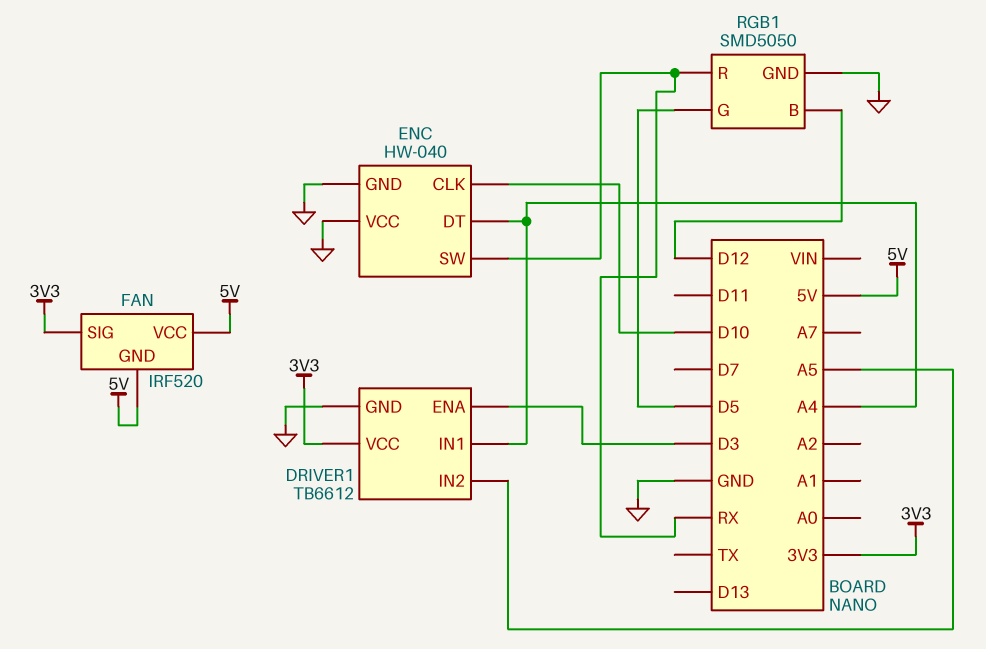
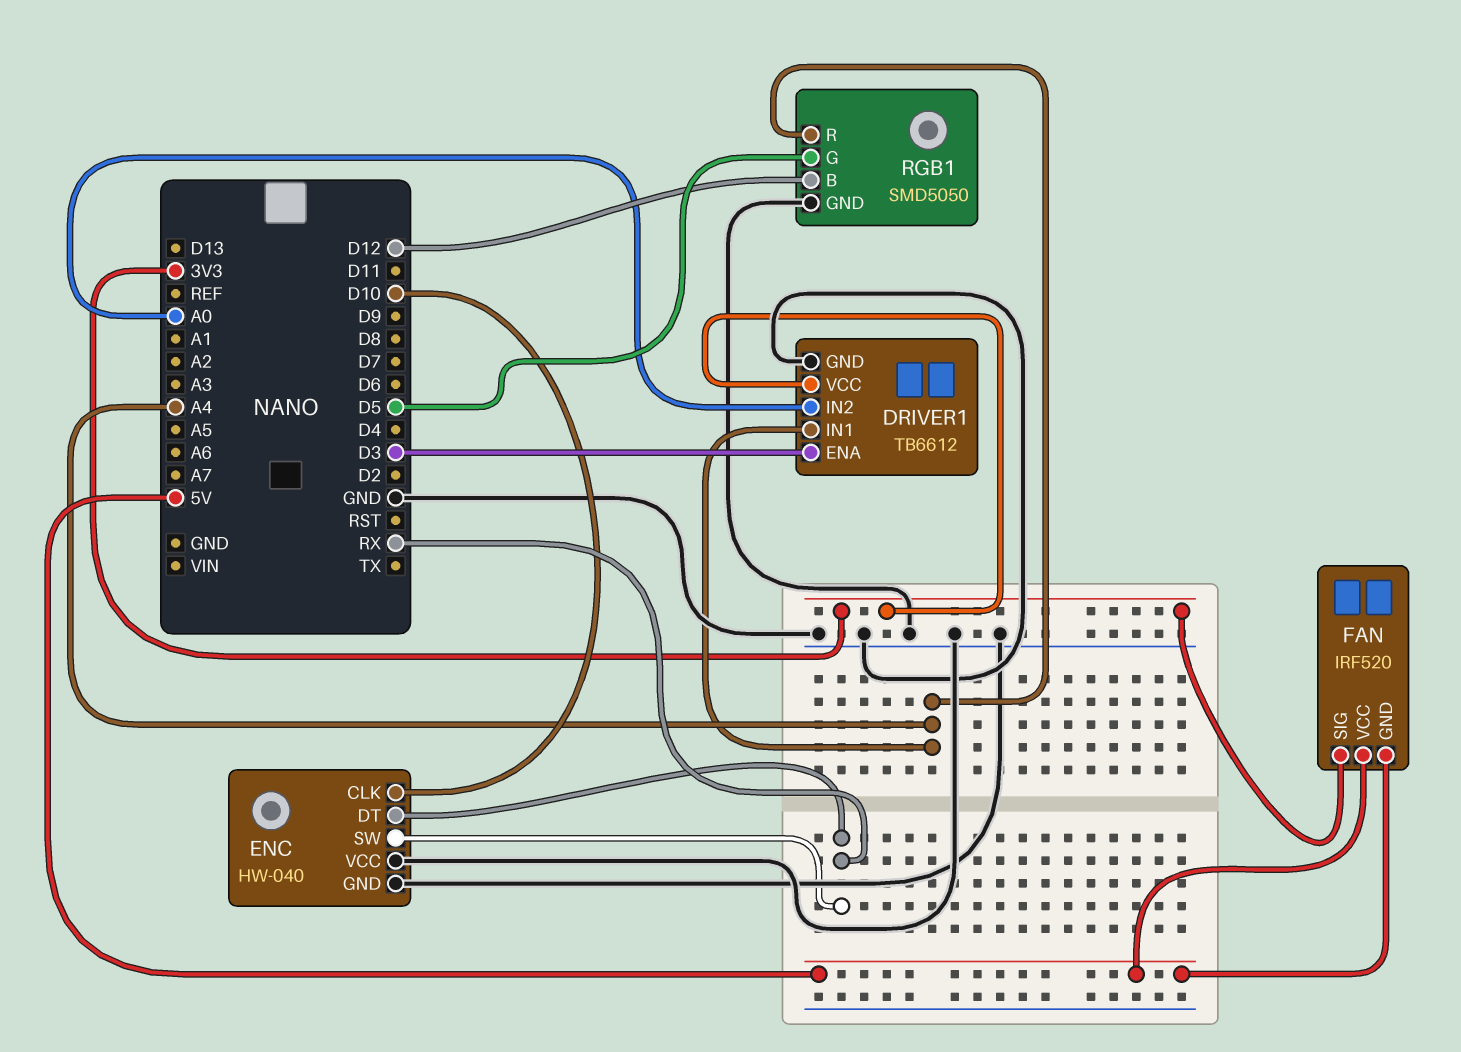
DRIVER1 pin IN2: A5 -> A0
ENC pin DT: A4 -> RX
RGB1 pin R: RX -> A4

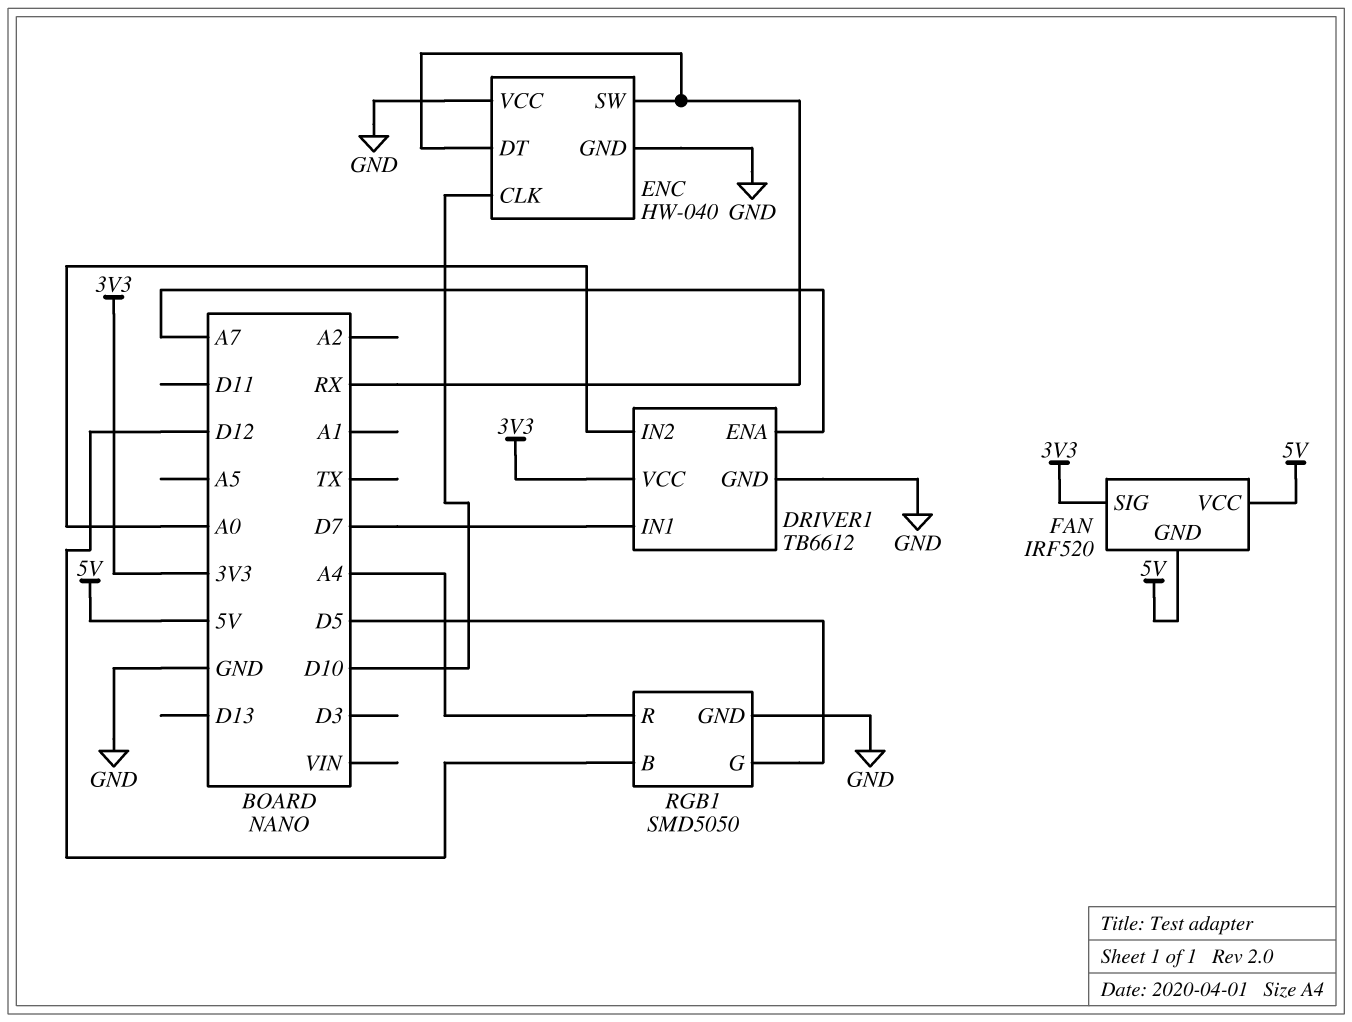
DRIVER1 pin ENA: D3 -> A7
DRIVER1 pin IN1: A4 -> D7

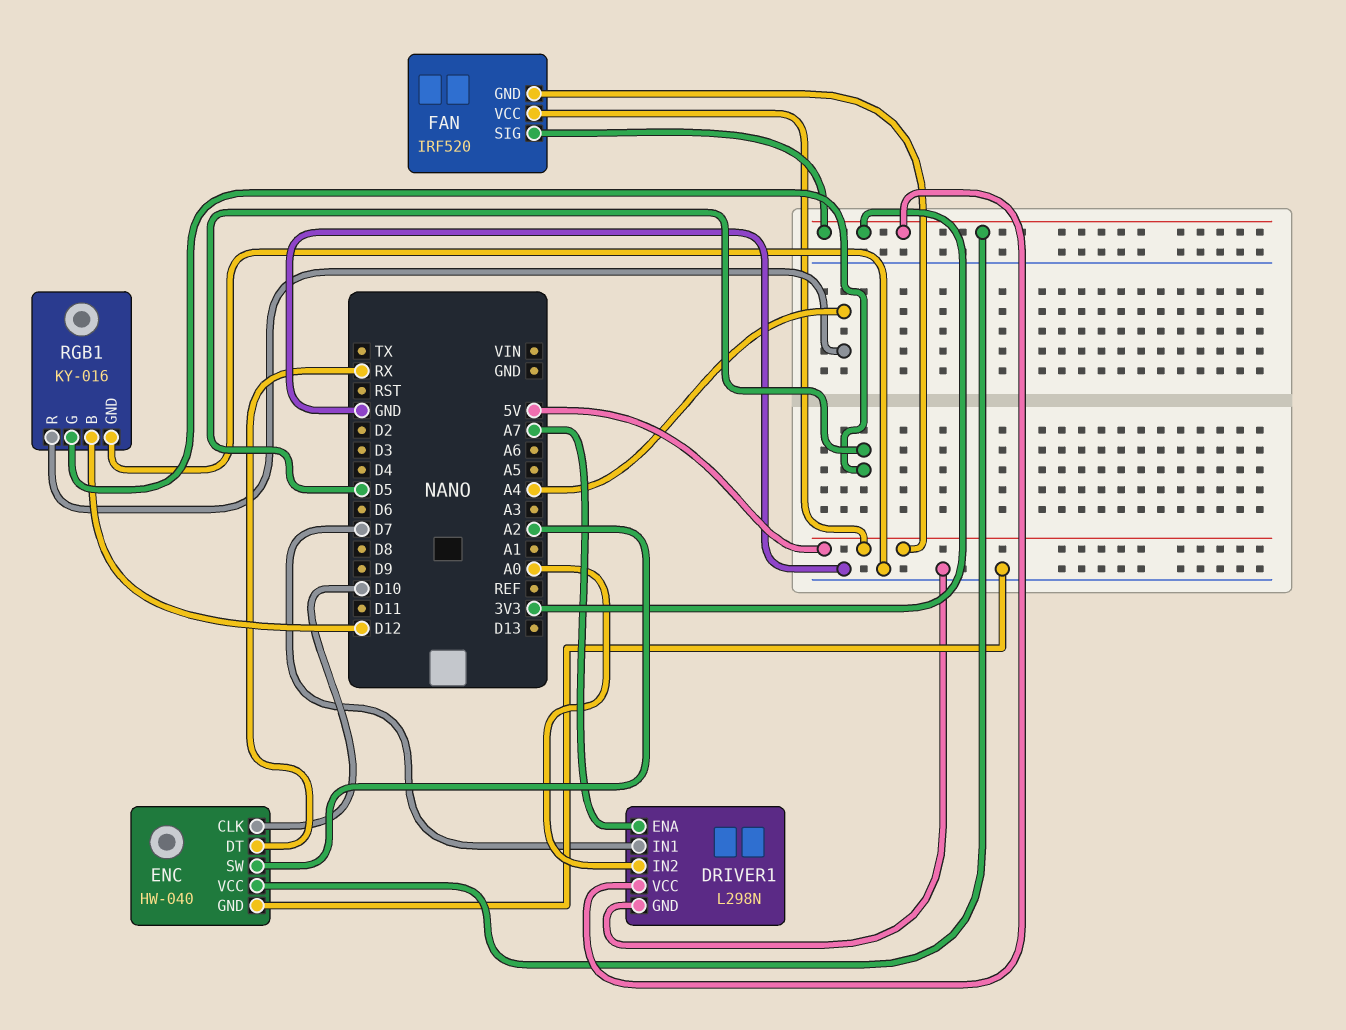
DRIVER1: TB6612 -> L298N
ENC pin SW: RX -> A2
ENC pin VCC: GND -> 3V3
RGB1: SMD5050 -> KY-016

